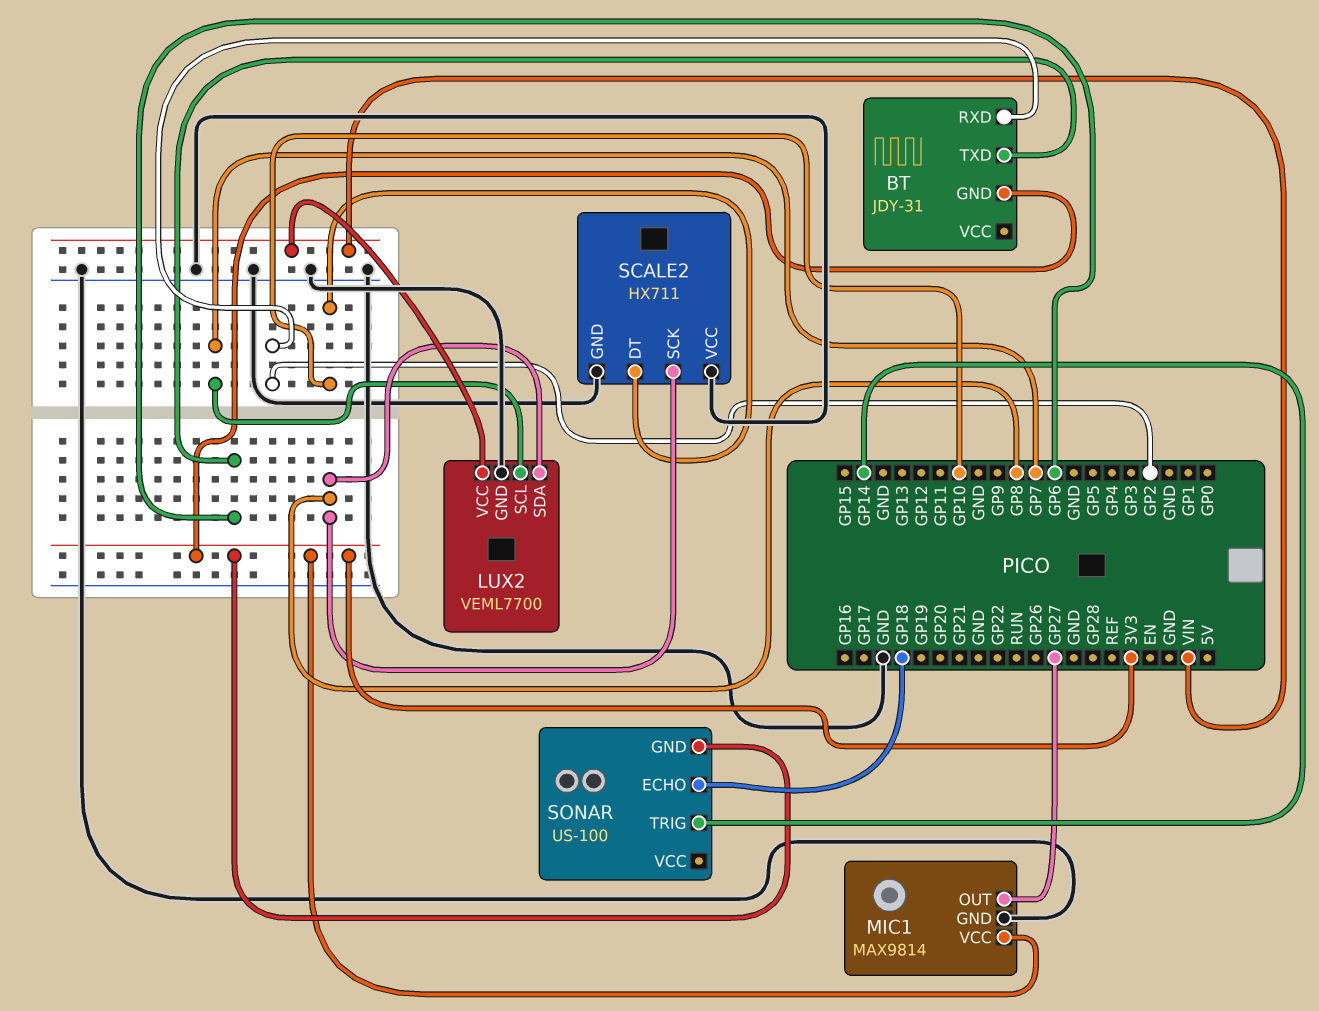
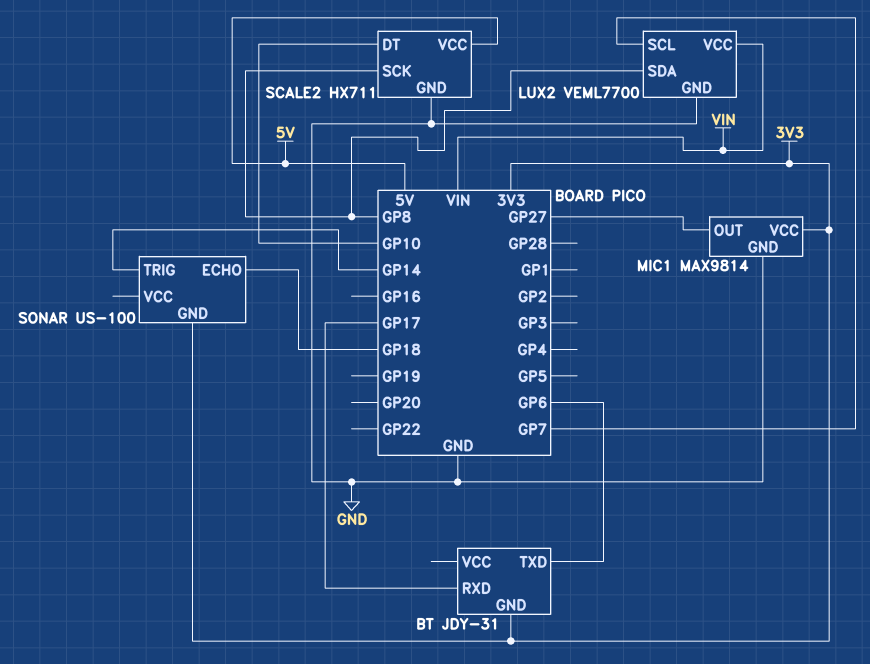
BT pin RXD: GP2 -> GP17
SCALE2 pin VCC: GND -> 5V

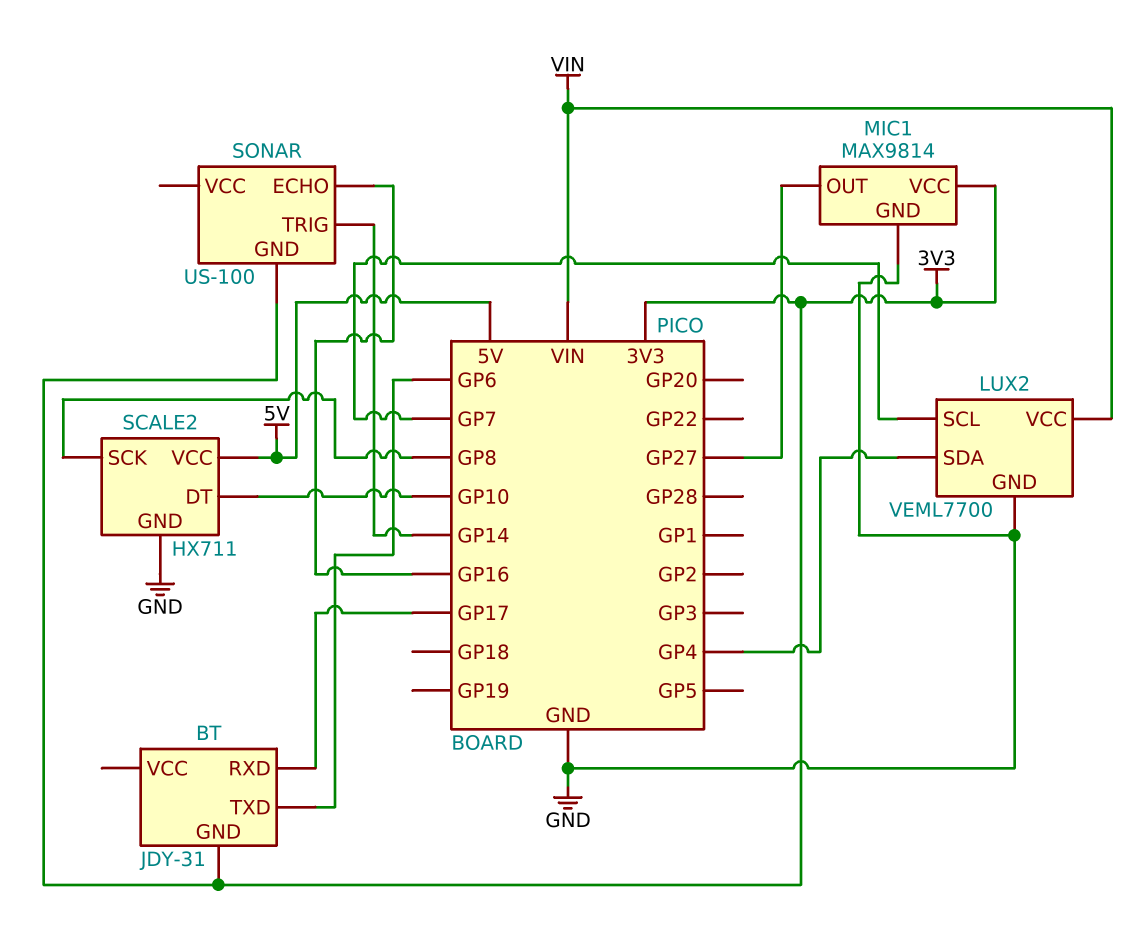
LUX2 pin SDA: GP8 -> GP4
SONAR pin ECHO: GP18 -> GP16

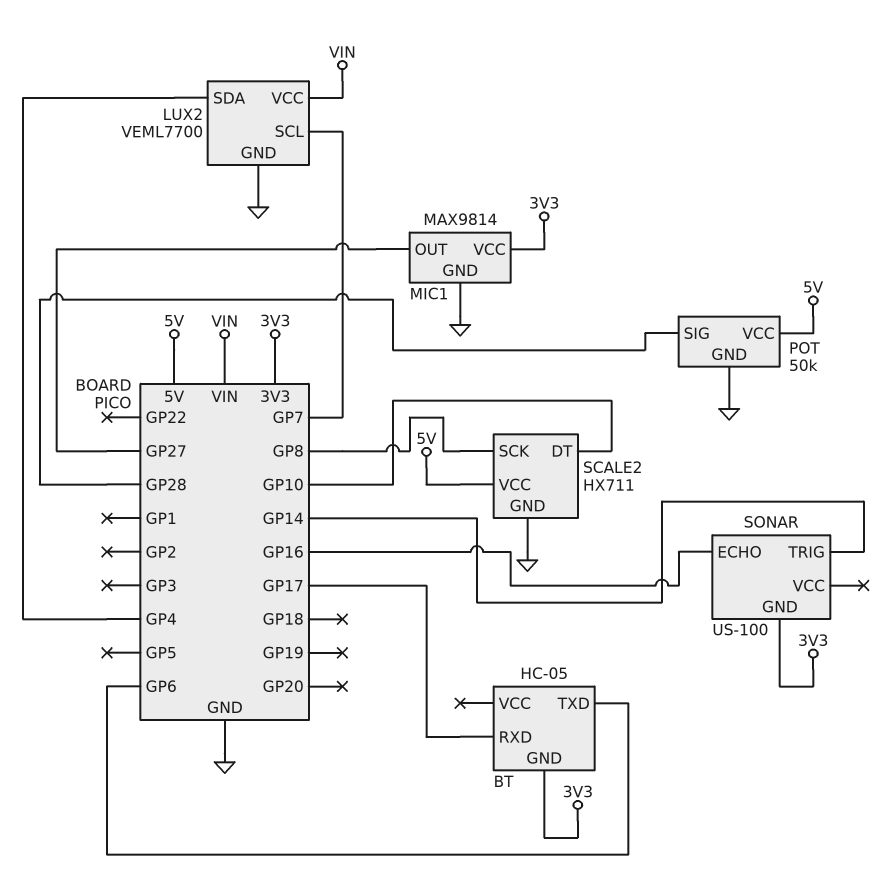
BT: JDY-31 -> HC-05
POT: none -> 50k
POT pin GND: none -> GND
POT pin SIG: none -> GP28
POT pin VCC: none -> 5V

